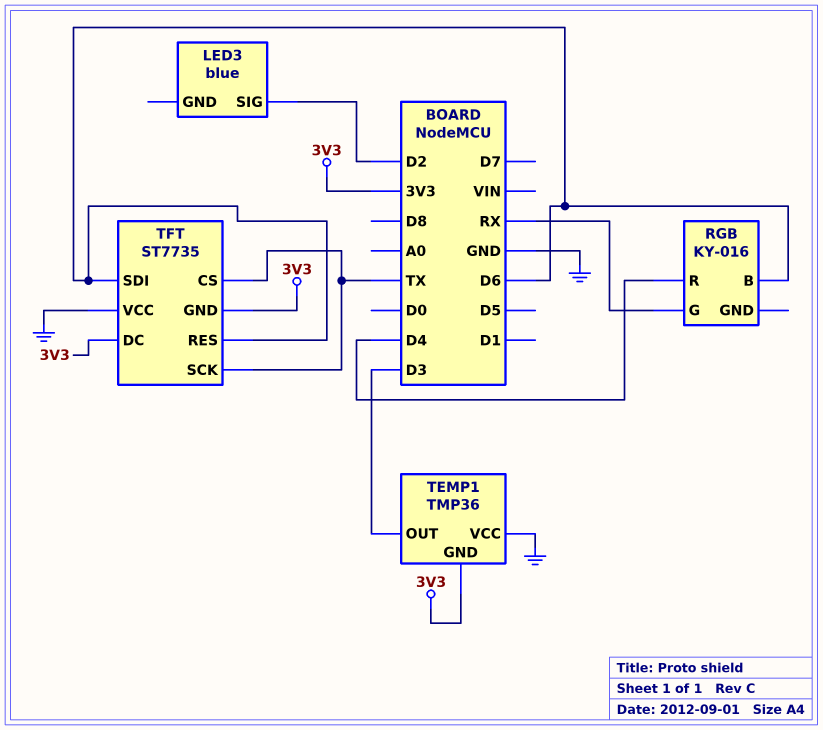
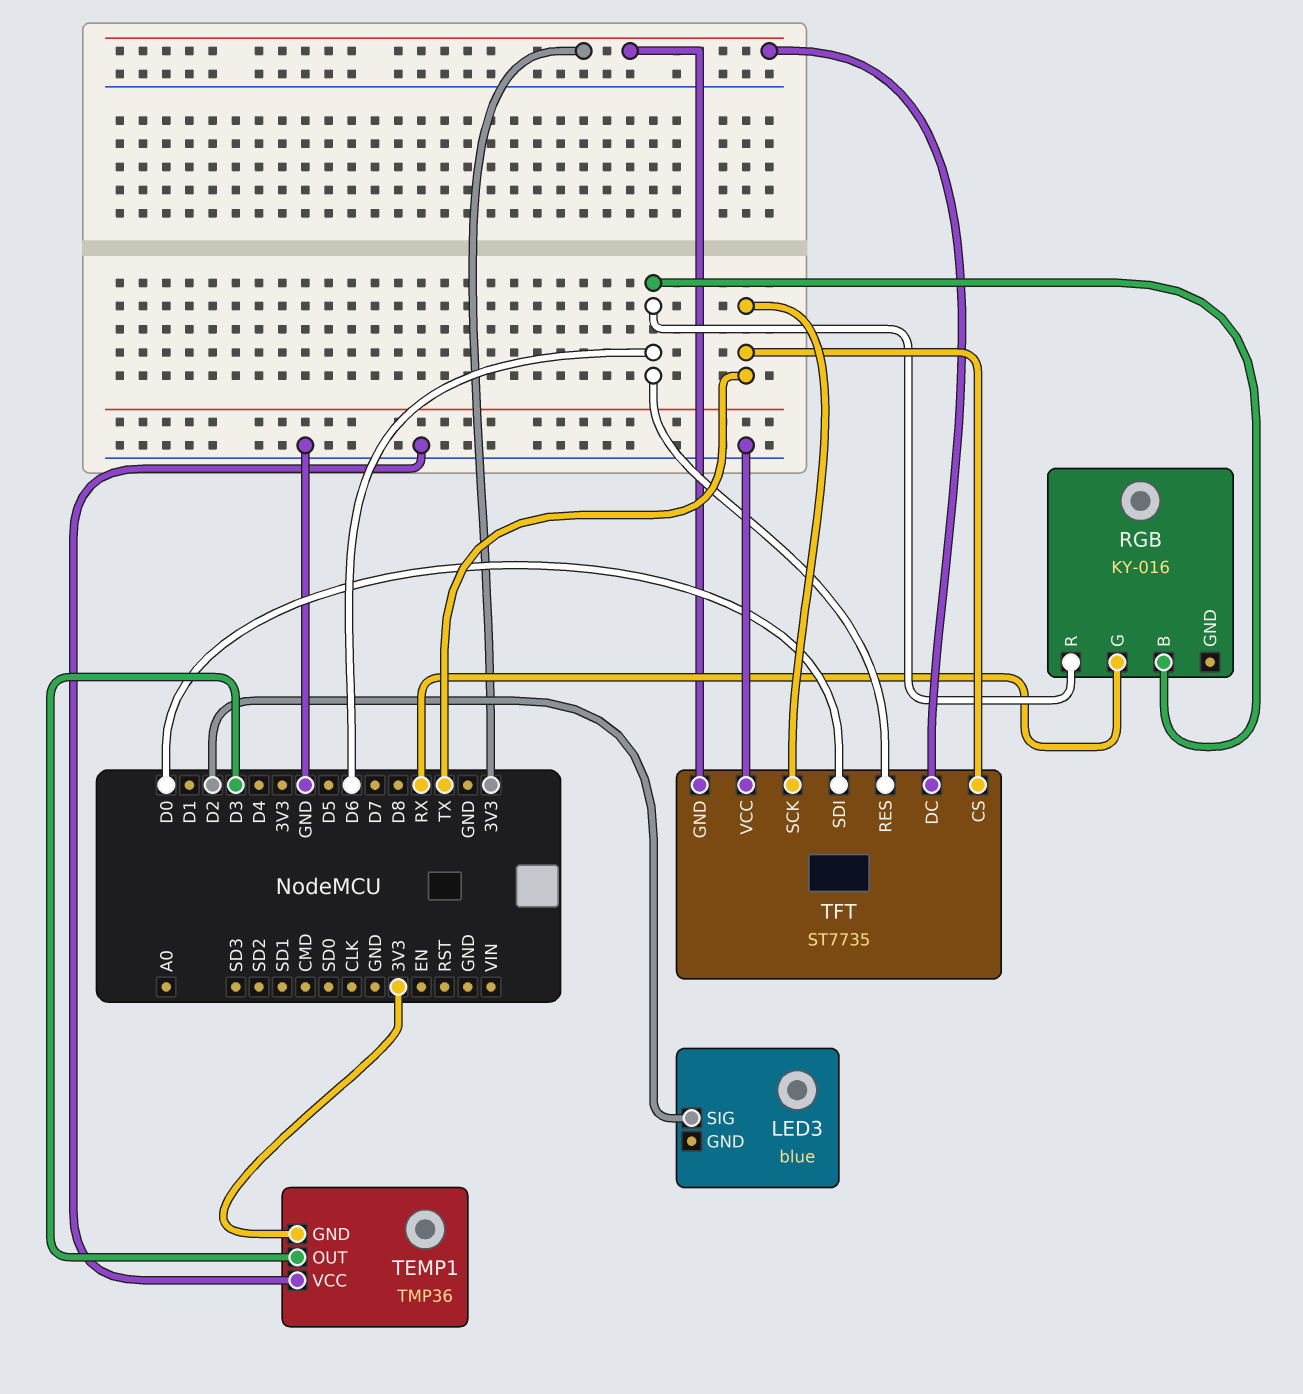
RGB pin R: D4 -> D6
TFT pin SDI: D6 -> D0

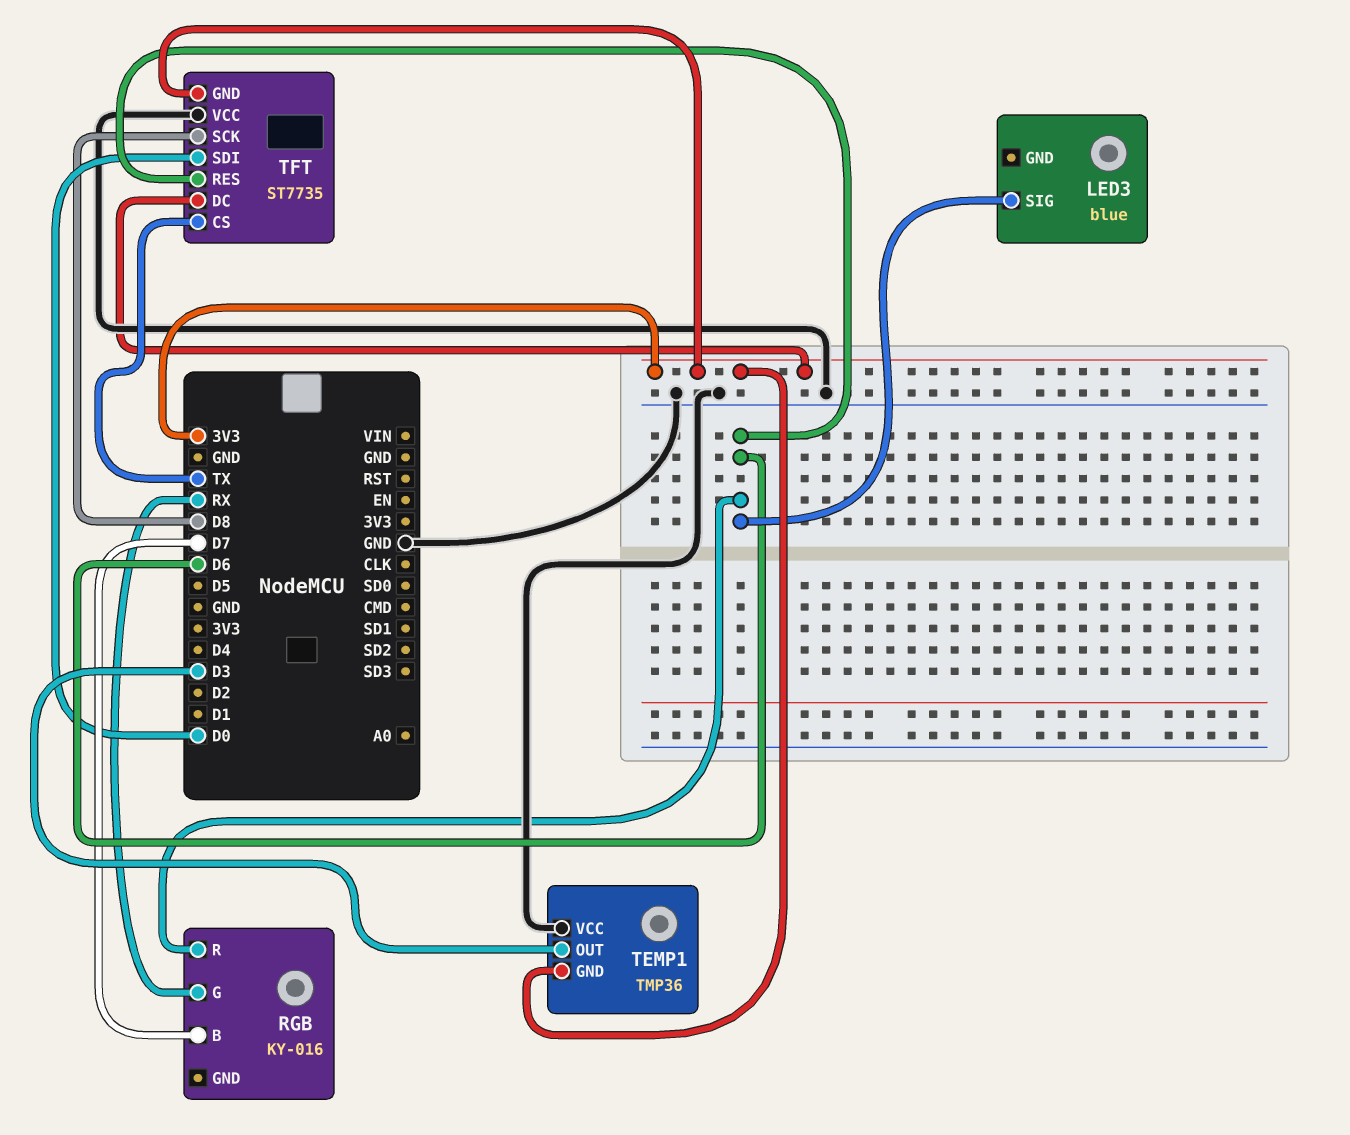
LED3 pin SIG: D2 -> D6
RGB pin B: D6 -> D7
TFT pin SCK: TX -> D8

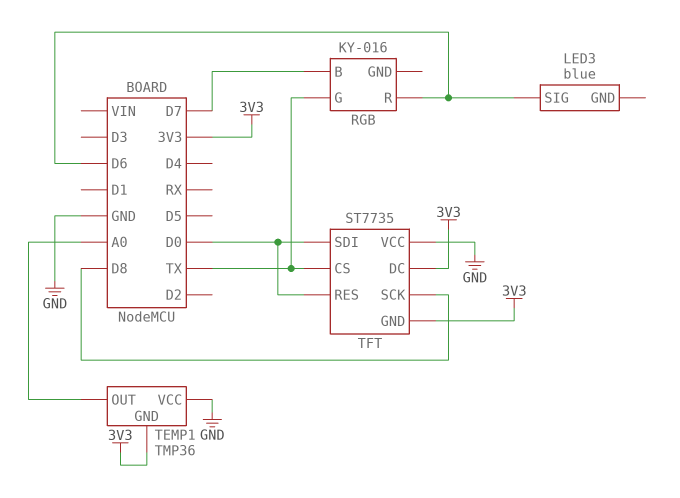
RGB pin G: RX -> TX
TEMP1 pin OUT: D3 -> A0
TFT pin RES: D6 -> D0

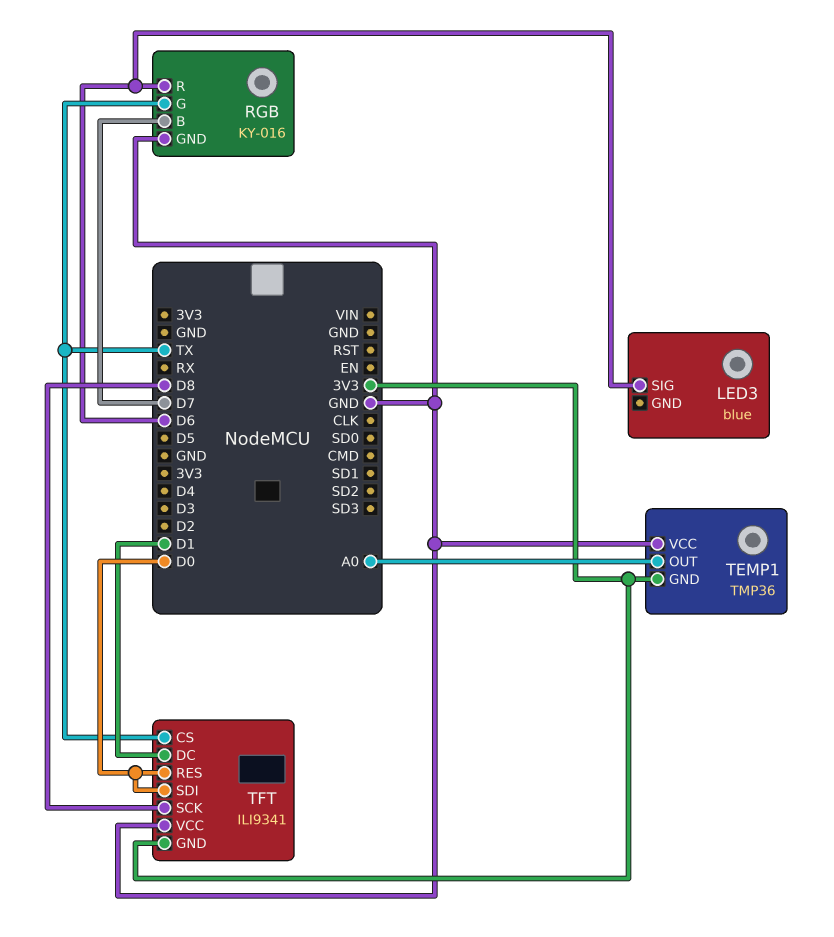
RGB pin GND: none -> GND
TFT: ST7735 -> ILI9341
TFT pin DC: 3V3 -> D1

